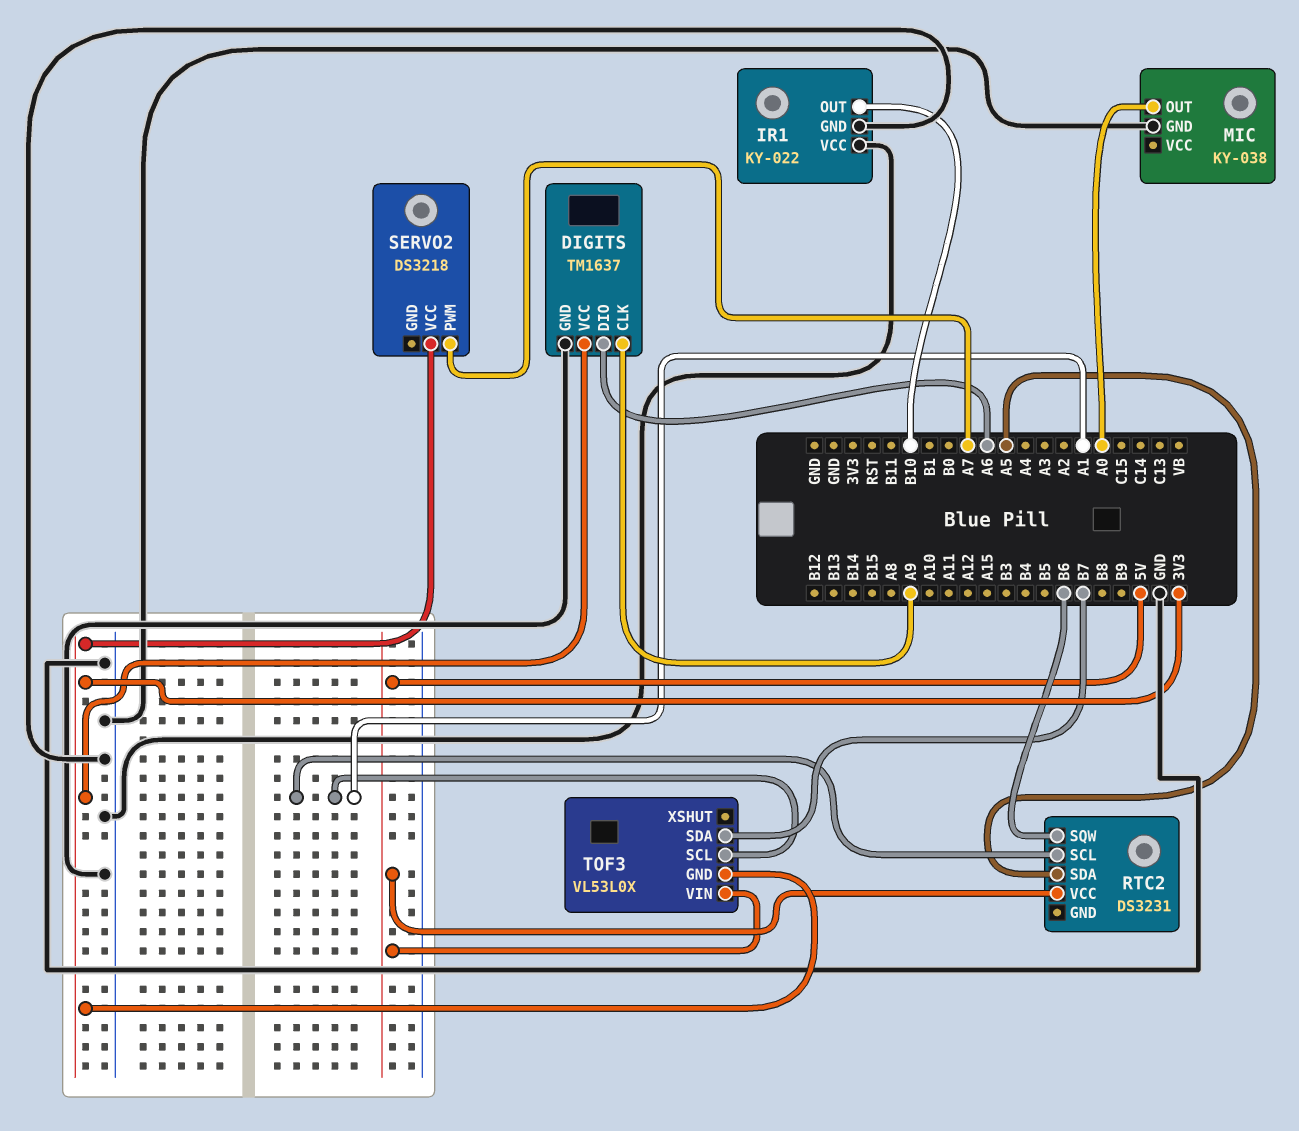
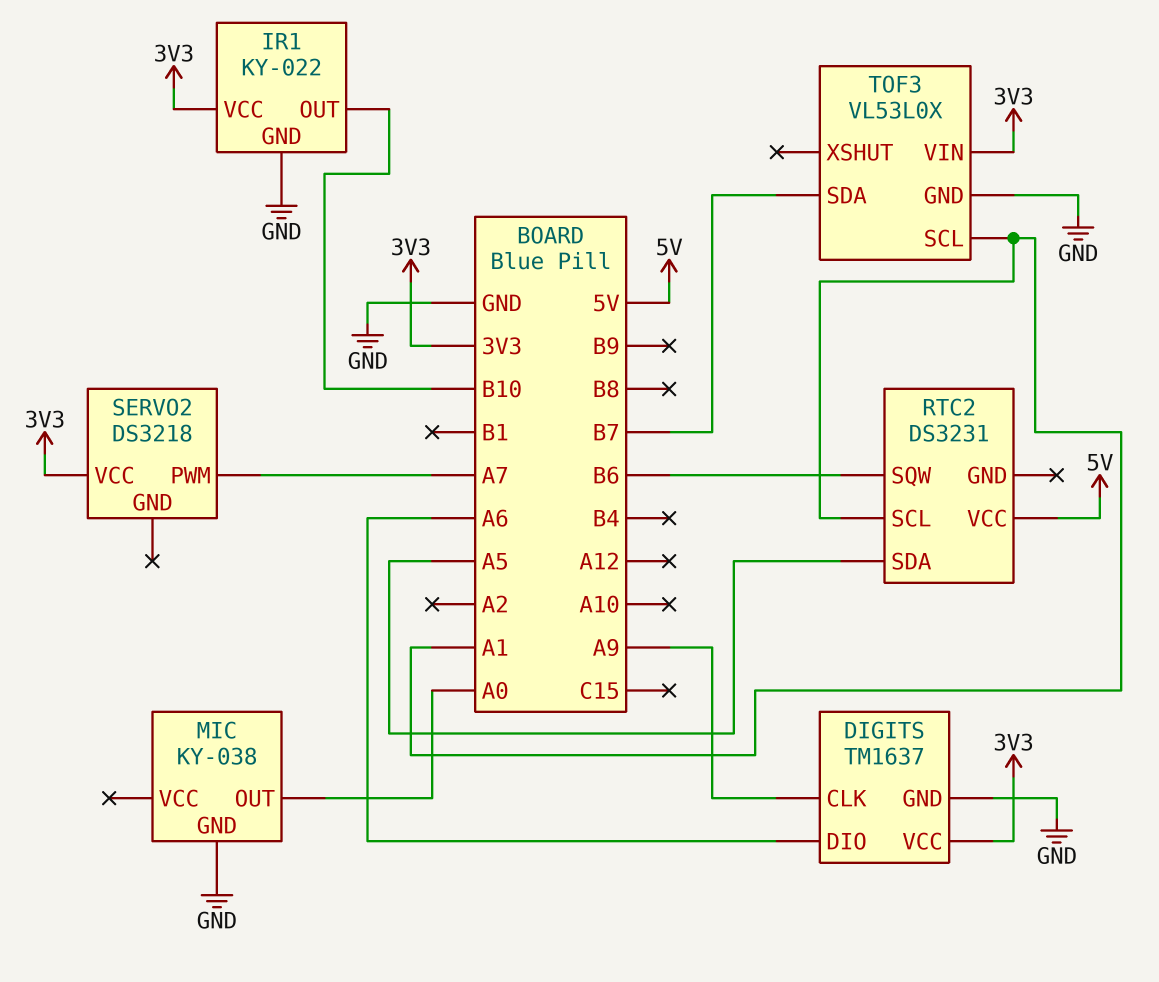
IR1 pin VCC: GND -> 3V3
TOF3 pin GND: 3V3 -> GND
TOF3 pin VIN: 5V -> 3V3

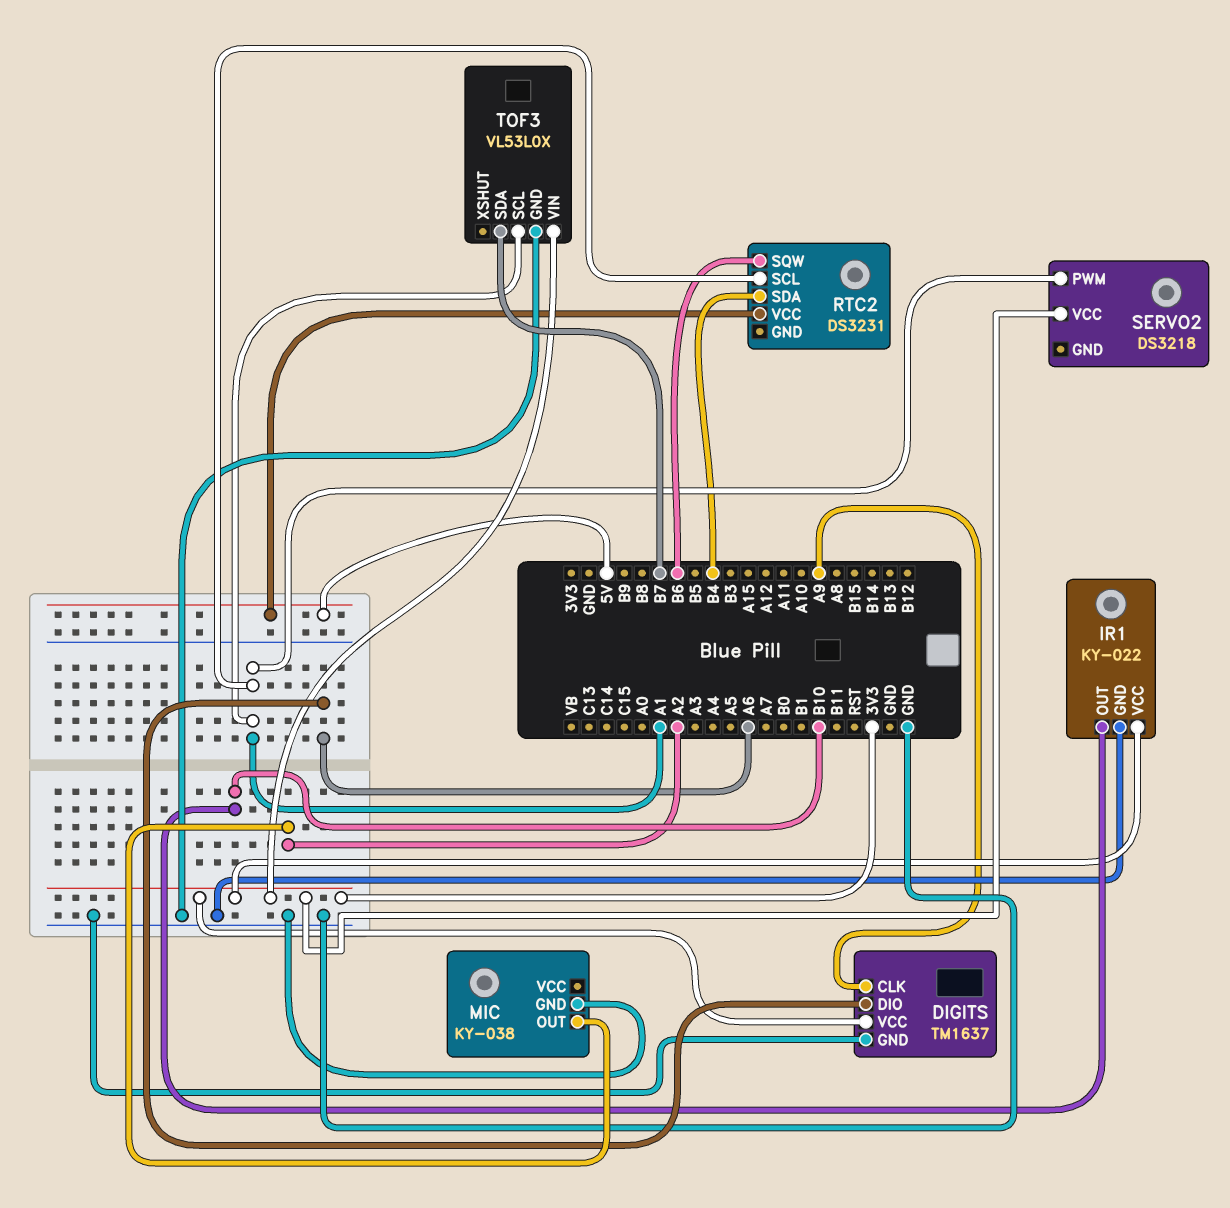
MIC pin OUT: A0 -> A2
RTC2 pin SDA: A5 -> B4
SERVO2 pin PWM: A7 -> A1

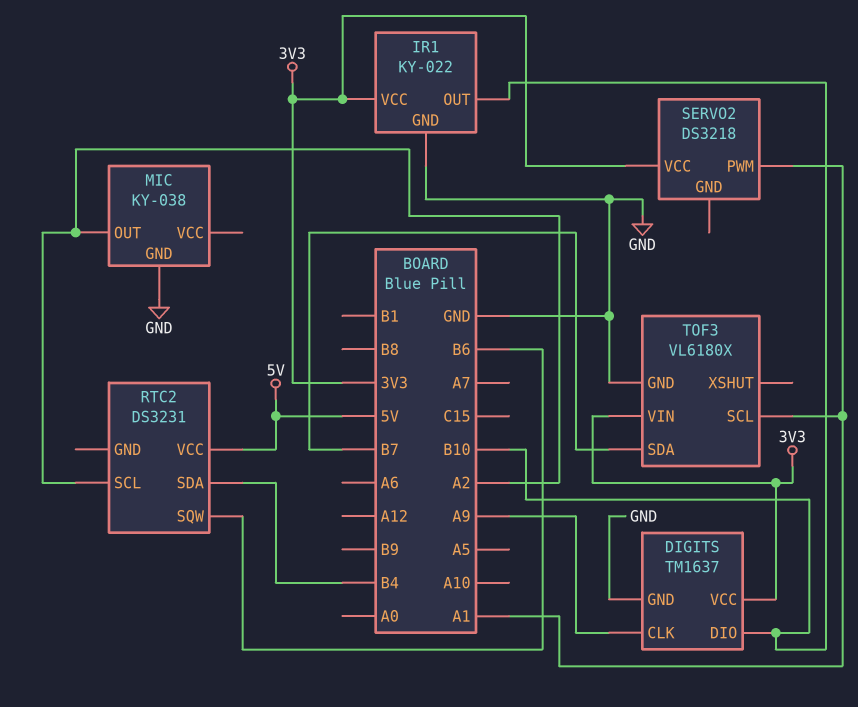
DIGITS pin DIO: A6 -> B10
RTC2 pin SCL: A1 -> A2
TOF3: VL53L0X -> VL6180X

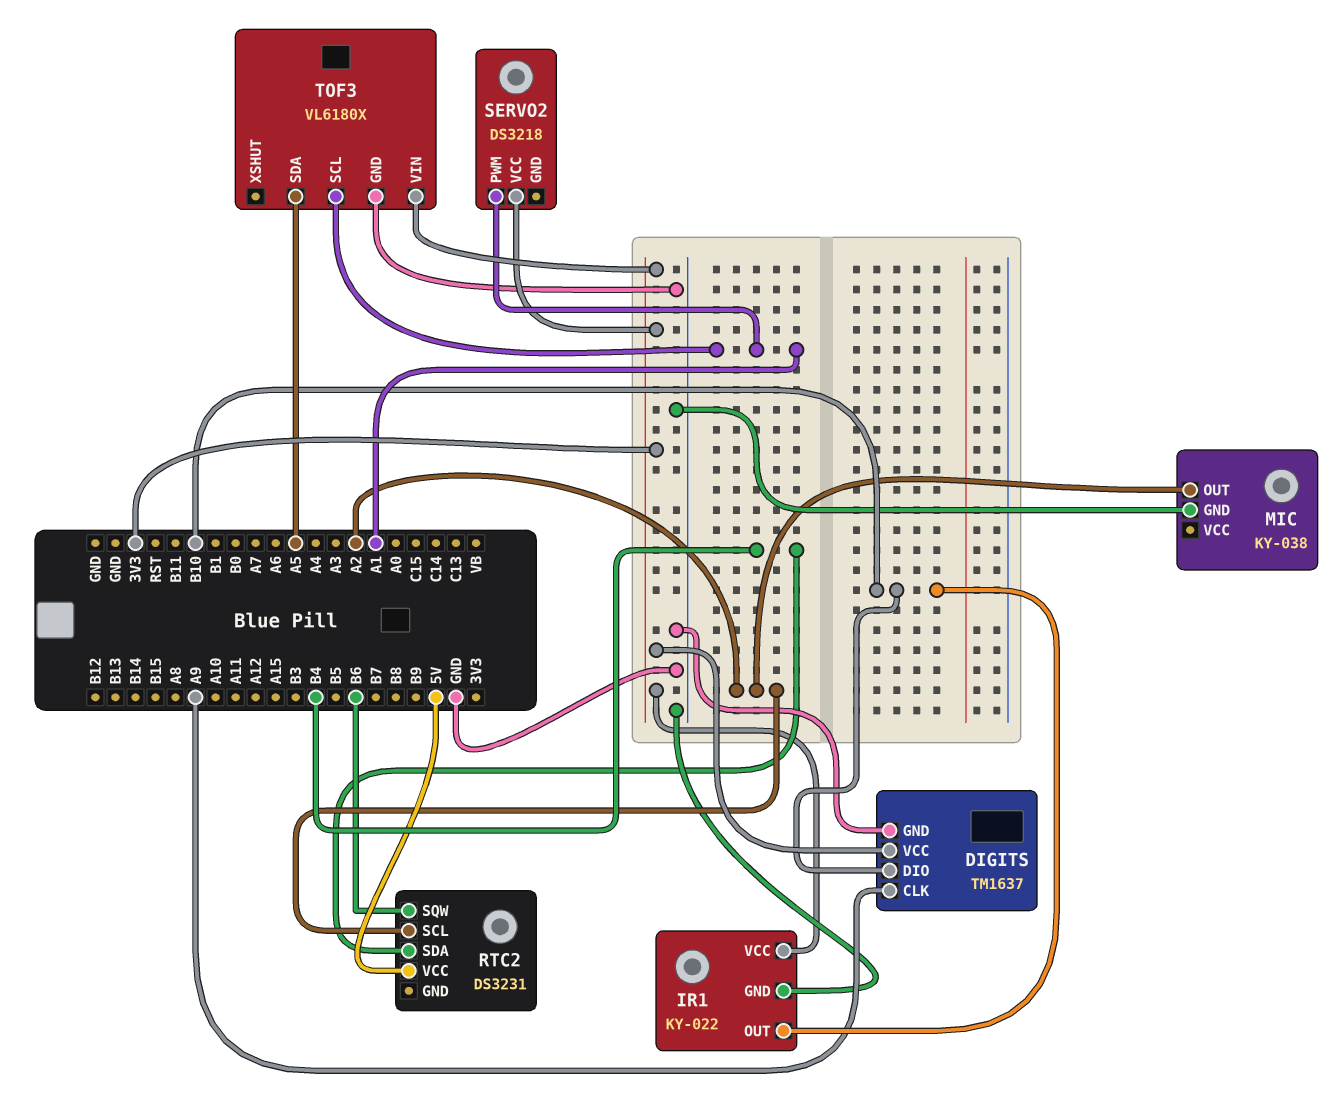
TOF3 pin SDA: B7 -> A5

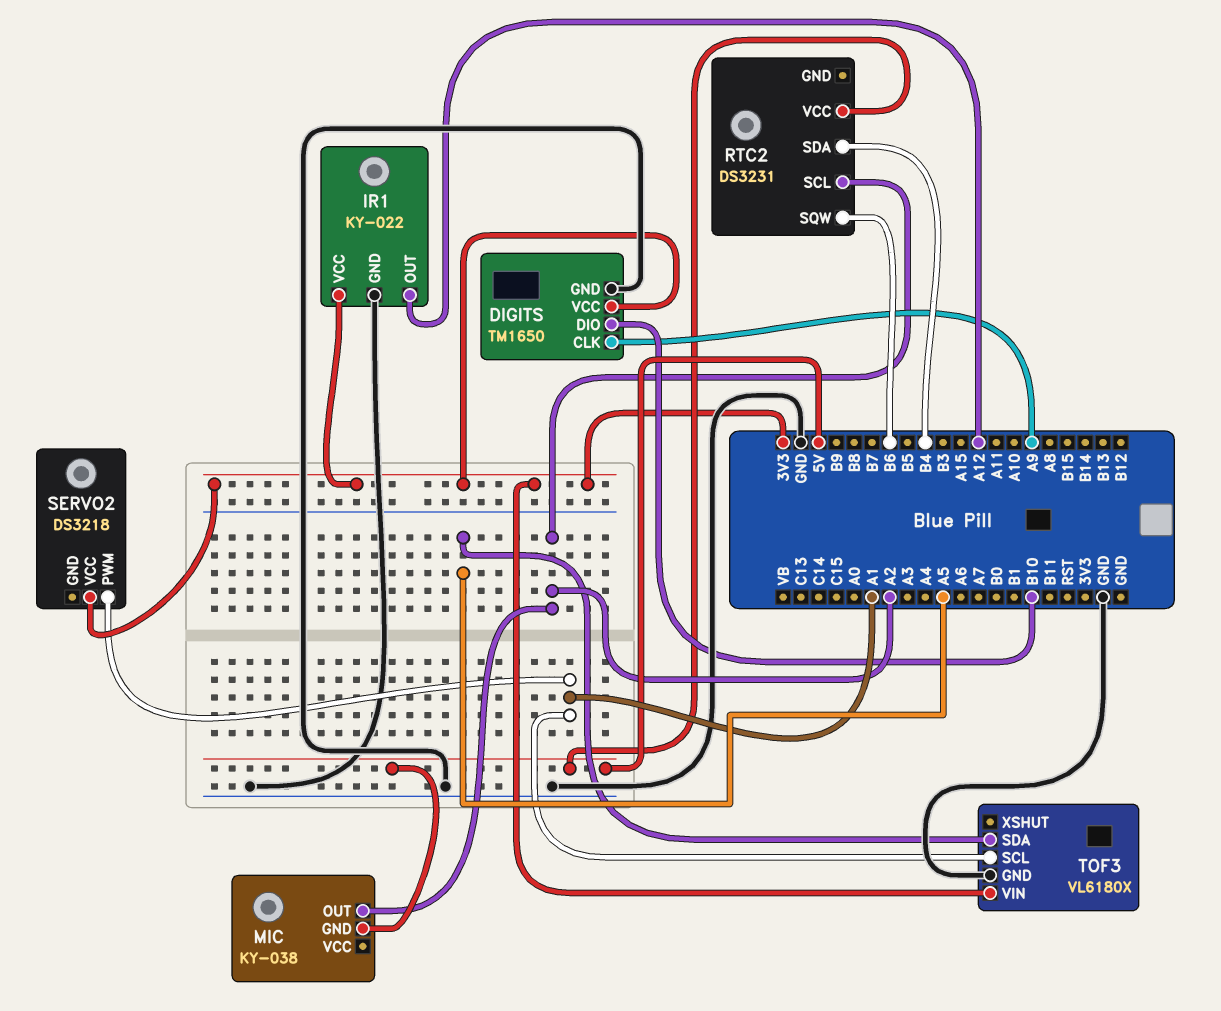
DIGITS: TM1637 -> TM1650
IR1 pin OUT: B10 -> A12
MIC pin GND: GND -> 5V

